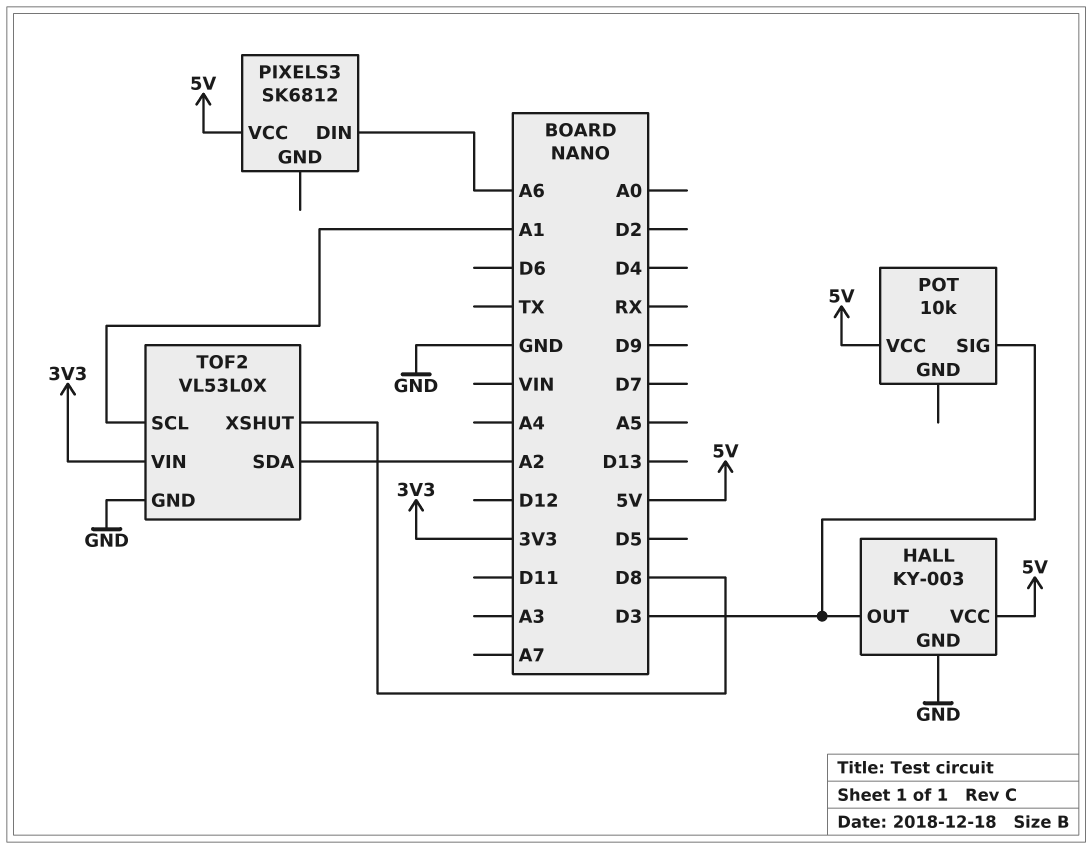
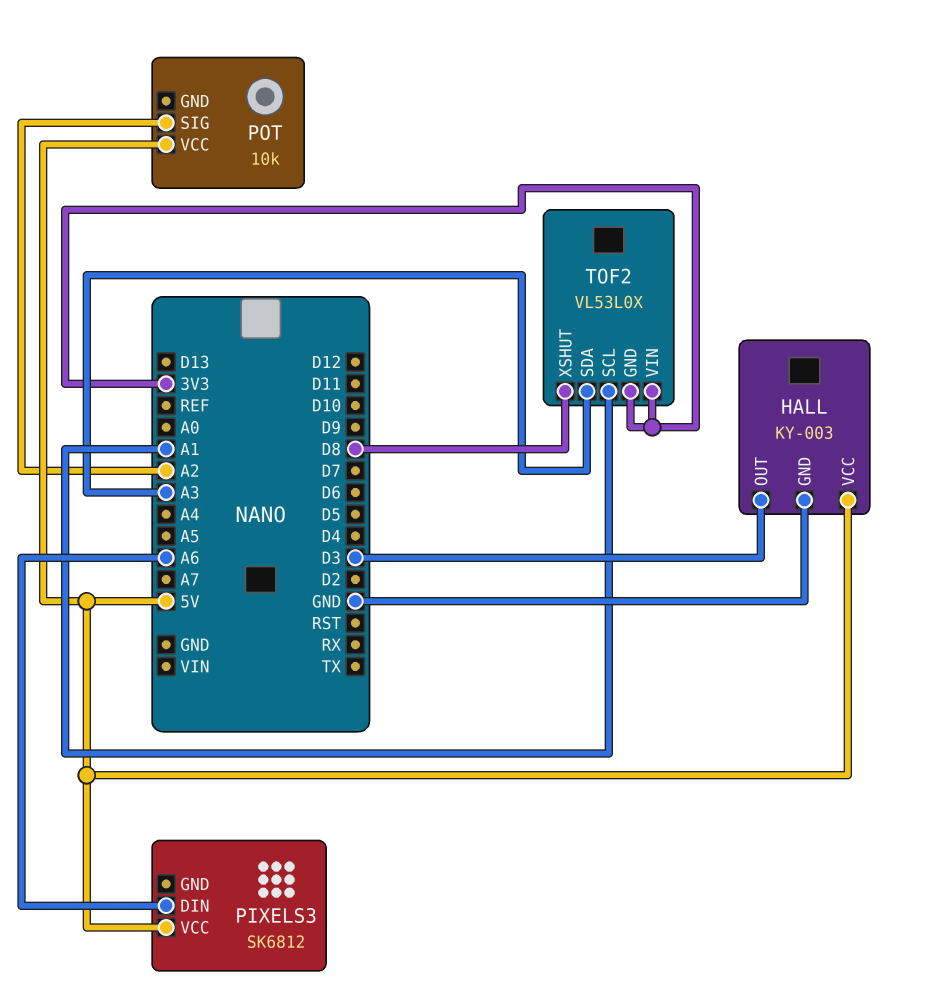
POT pin SIG: D3 -> A2
TOF2 pin GND: GND -> 3V3
TOF2 pin SDA: A2 -> A3

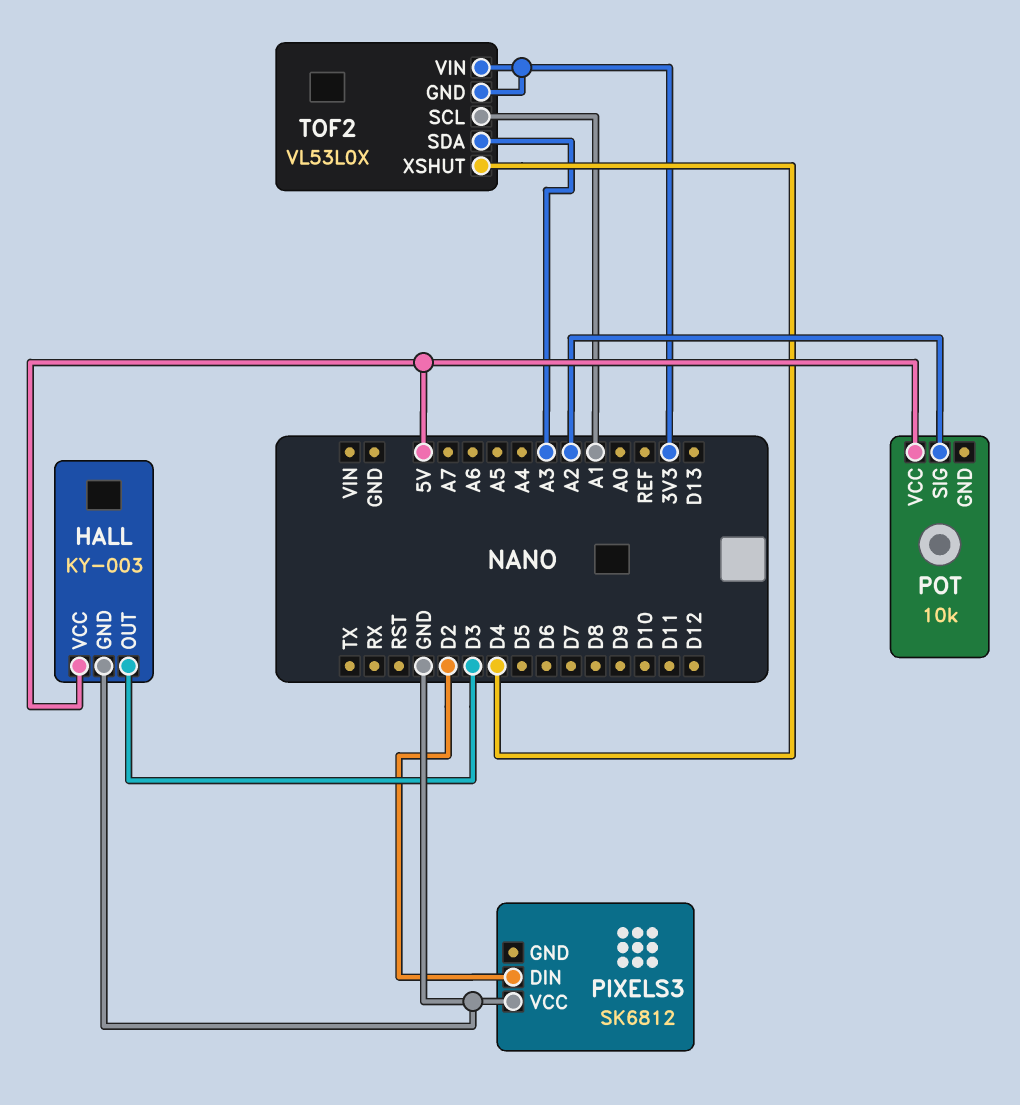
PIXELS3 pin DIN: A6 -> D2
PIXELS3 pin VCC: 5V -> GND
TOF2 pin XSHUT: D8 -> D4

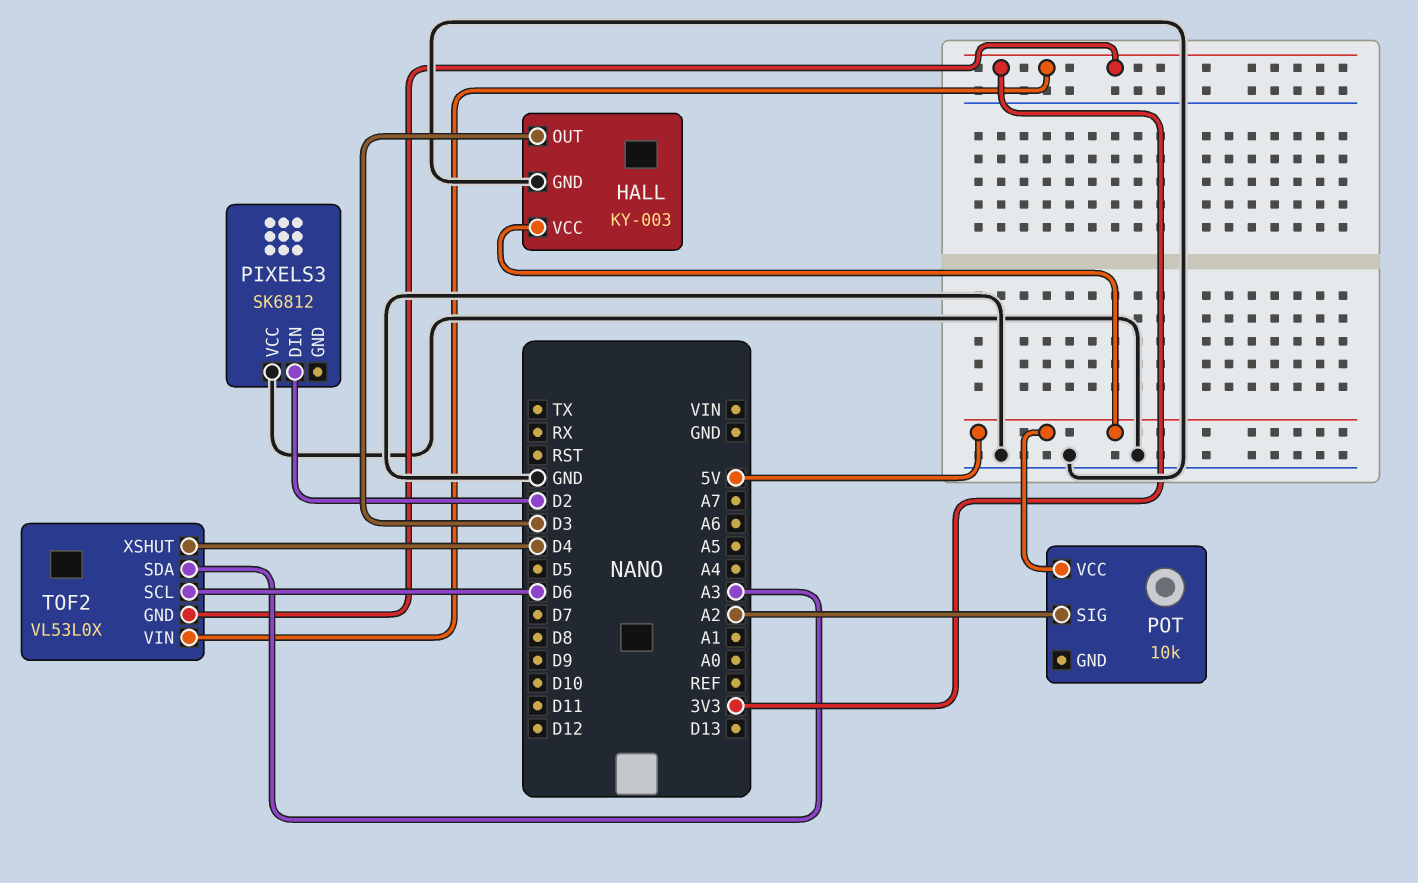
TOF2 pin SCL: A1 -> D6

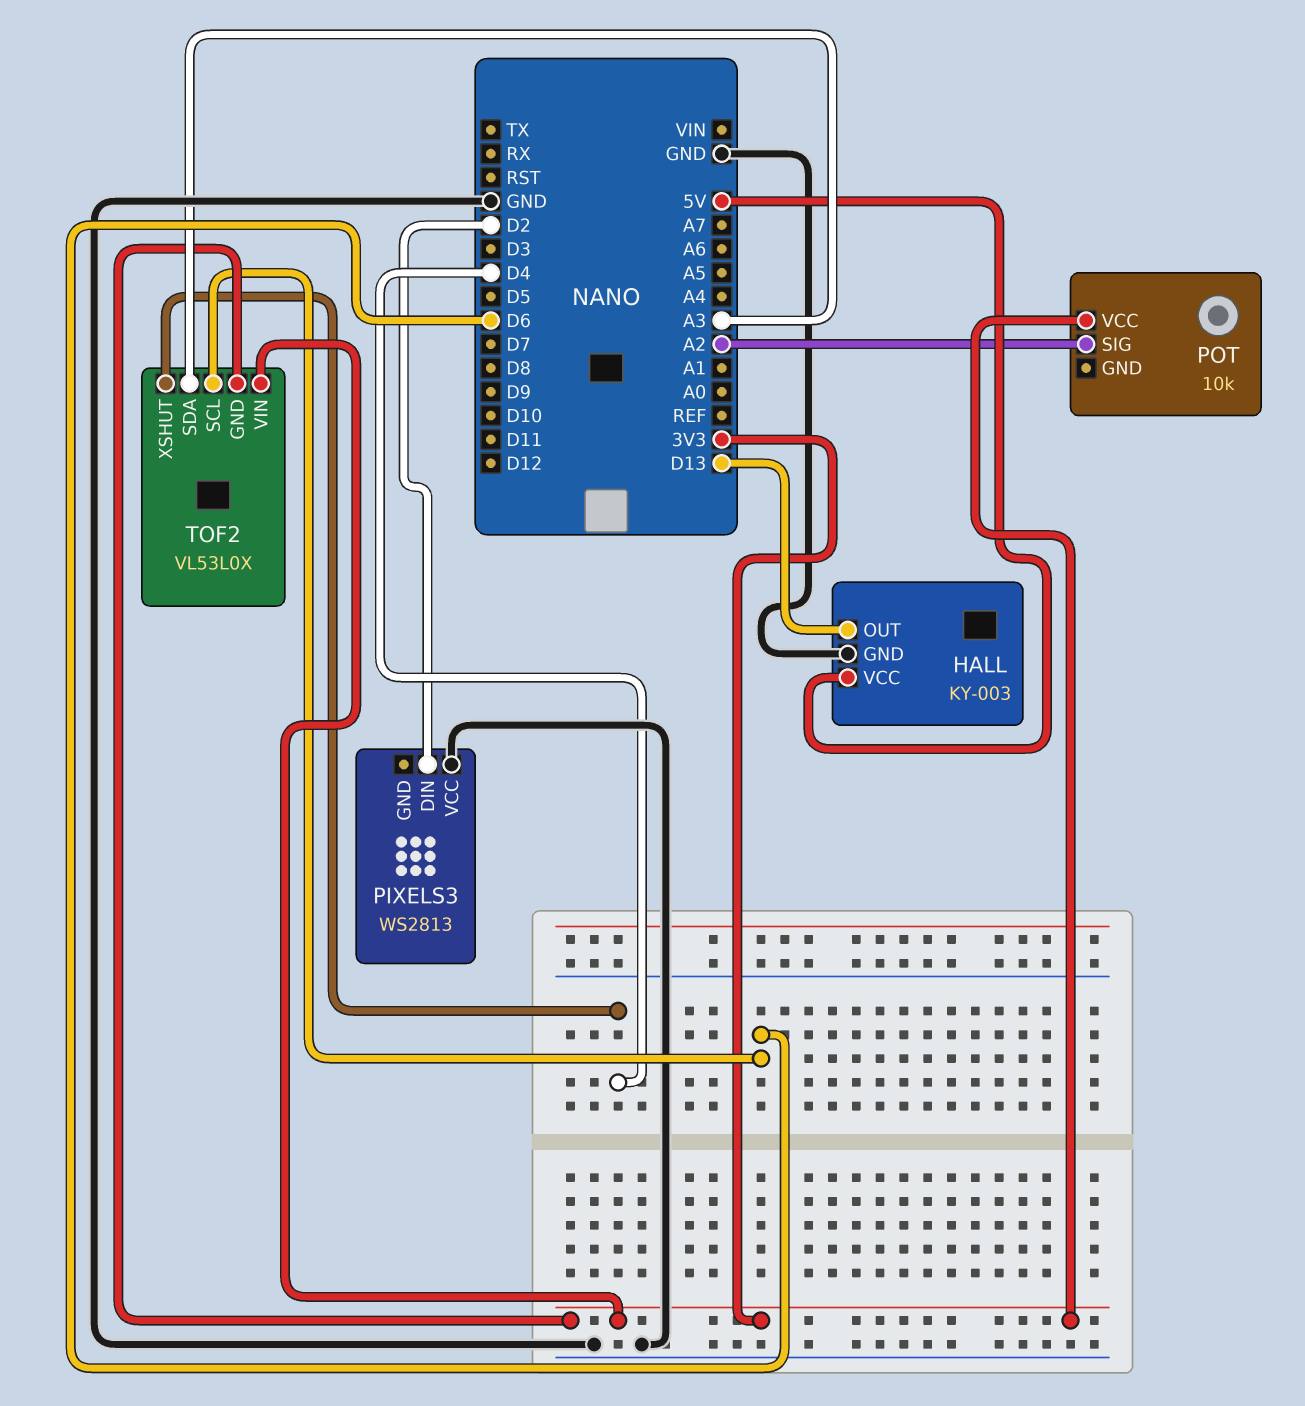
HALL pin OUT: D3 -> D13
PIXELS3: SK6812 -> WS2813
POT pin VCC: 5V -> 3V3

